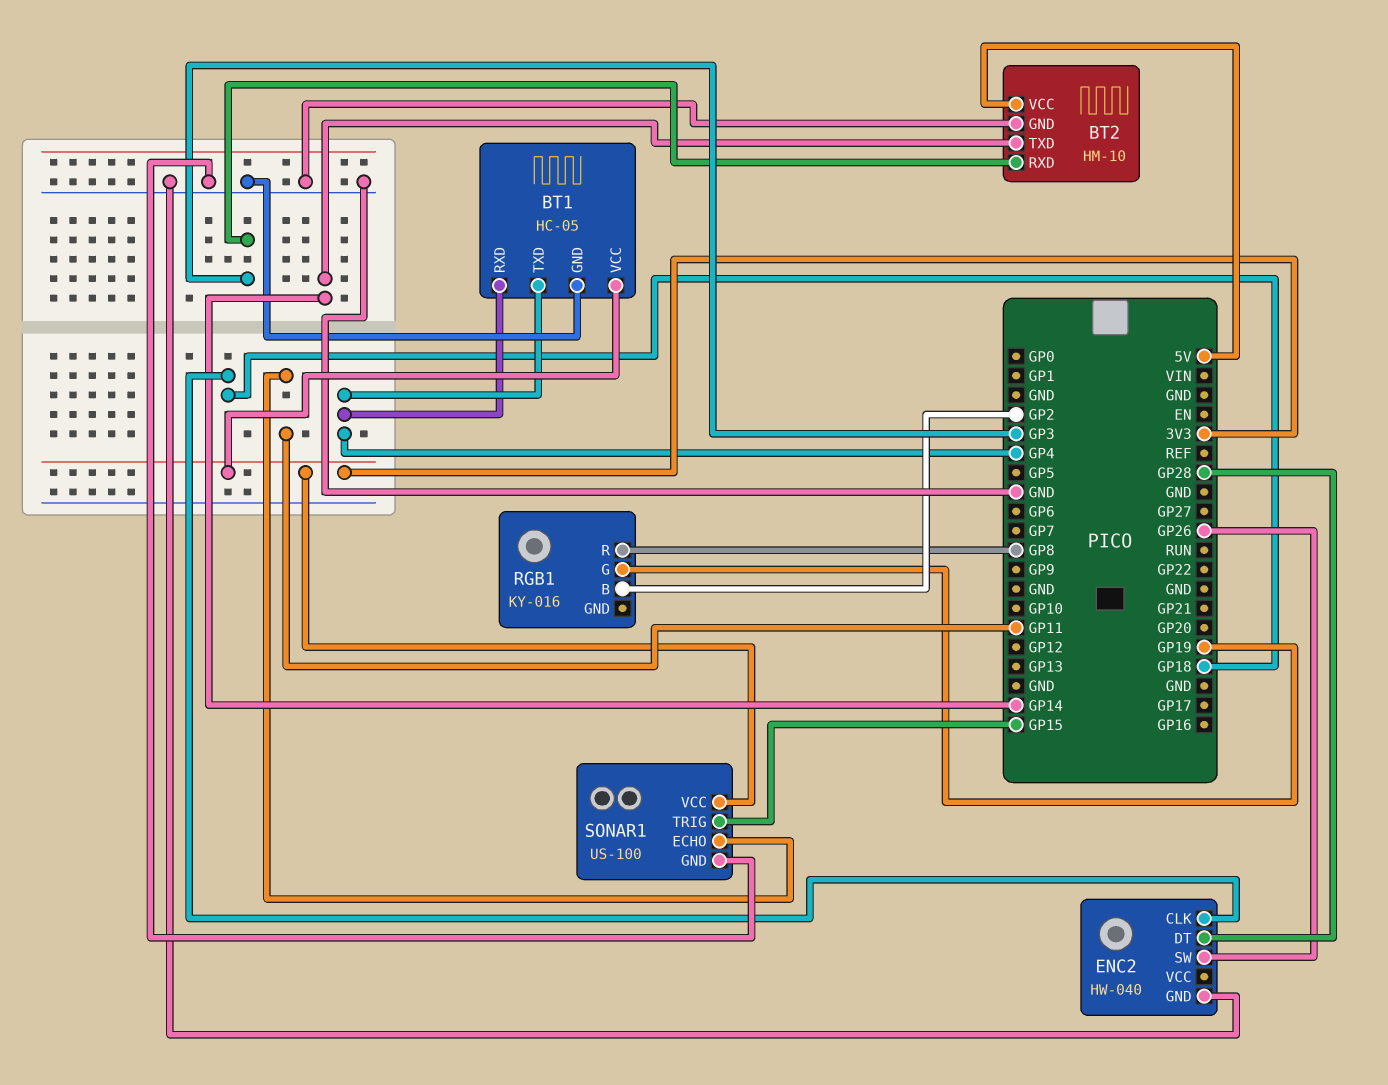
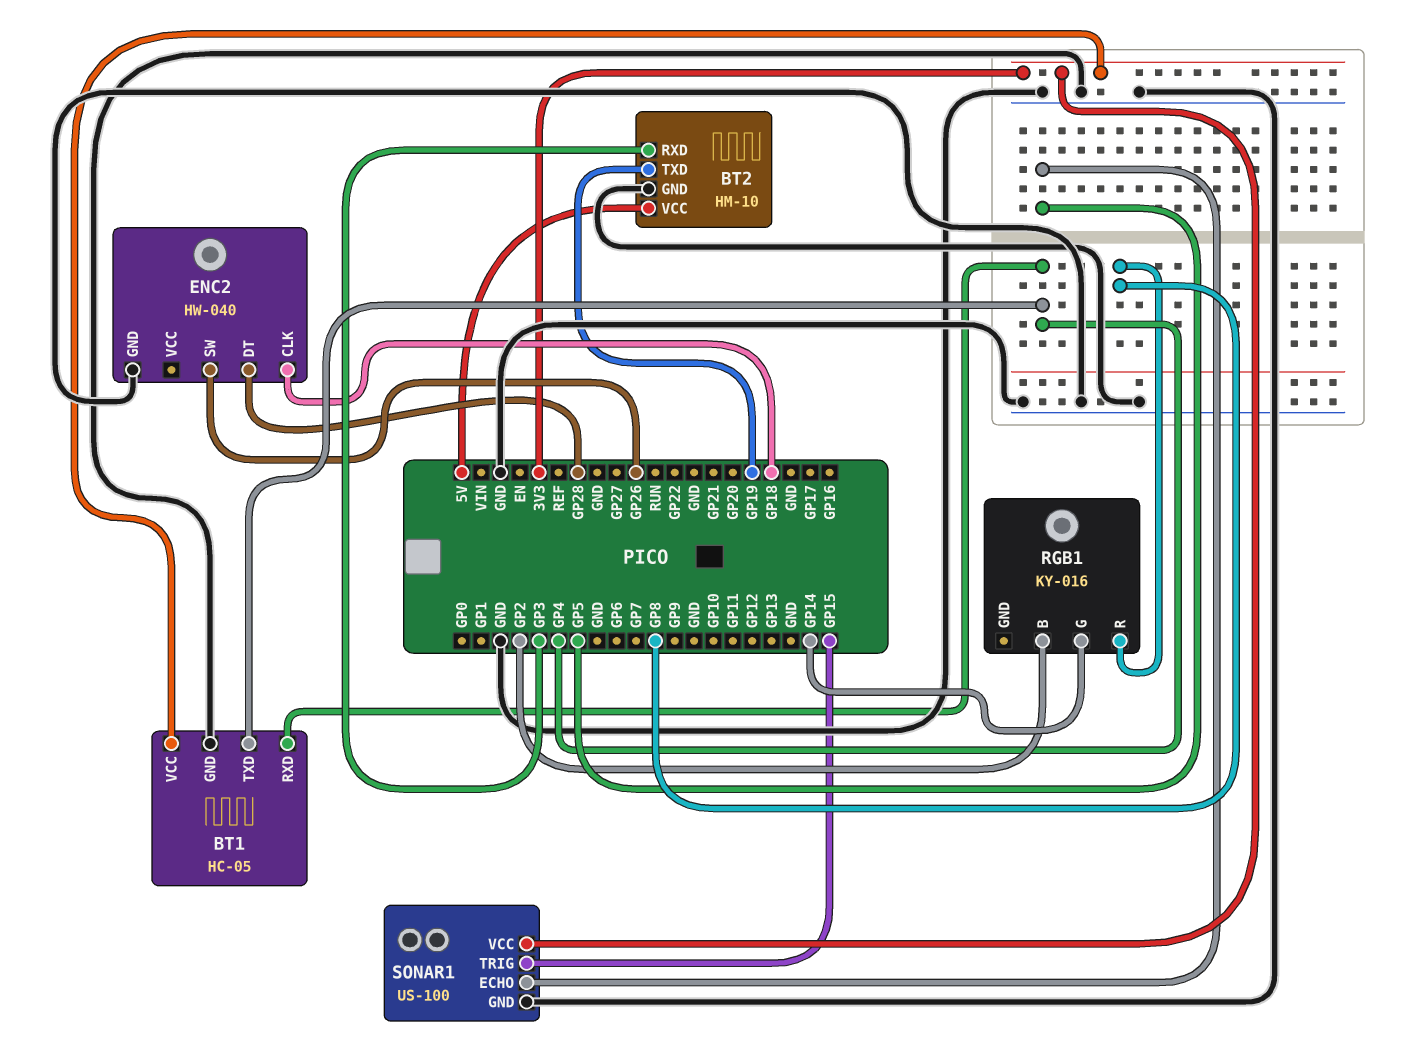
BT2 pin TXD: GP14 -> GP19
RGB1 pin G: GP19 -> GP14
SONAR1 pin ECHO: GP11 -> GP5

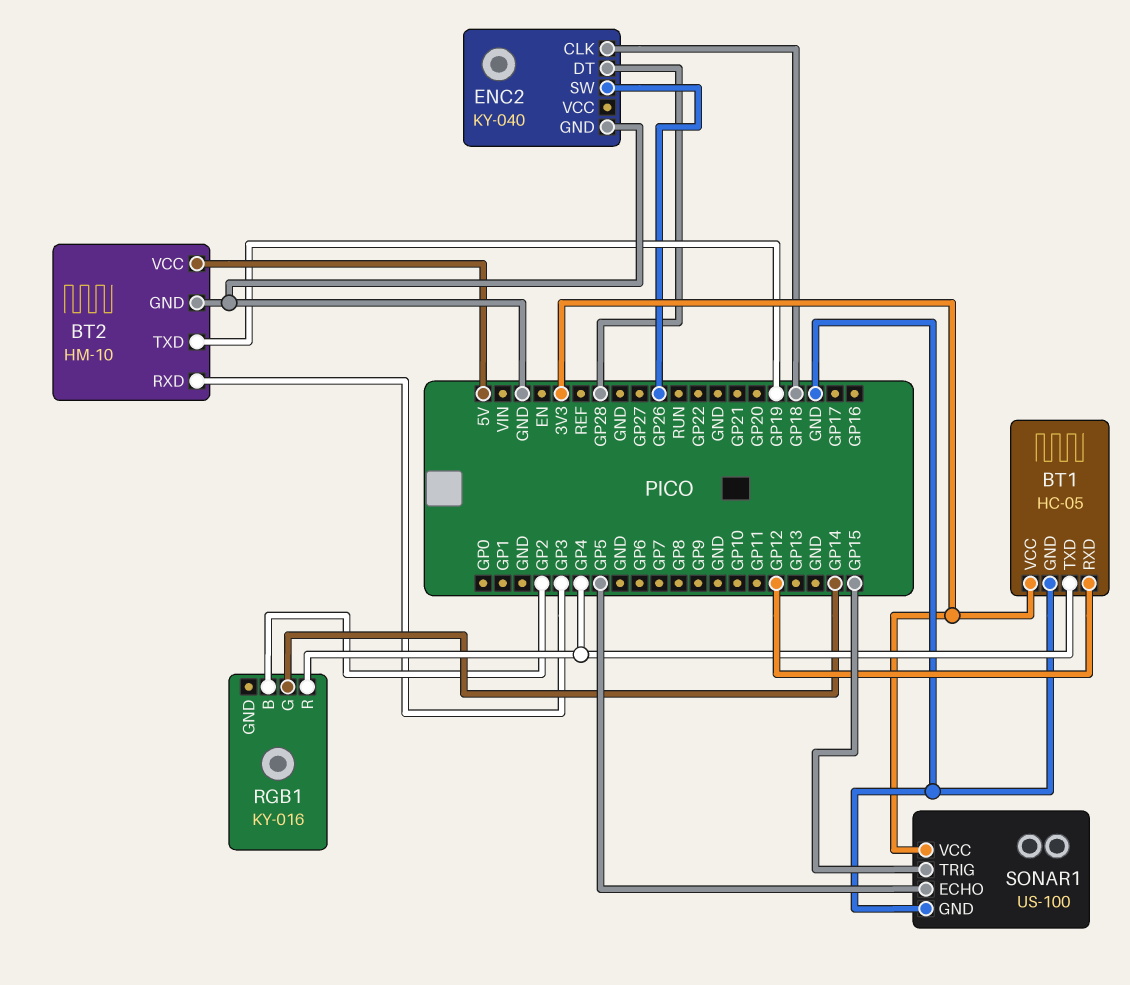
BT1 pin RXD: GP4 -> GP12
ENC2: HW-040 -> KY-040
RGB1 pin R: GP8 -> GP4

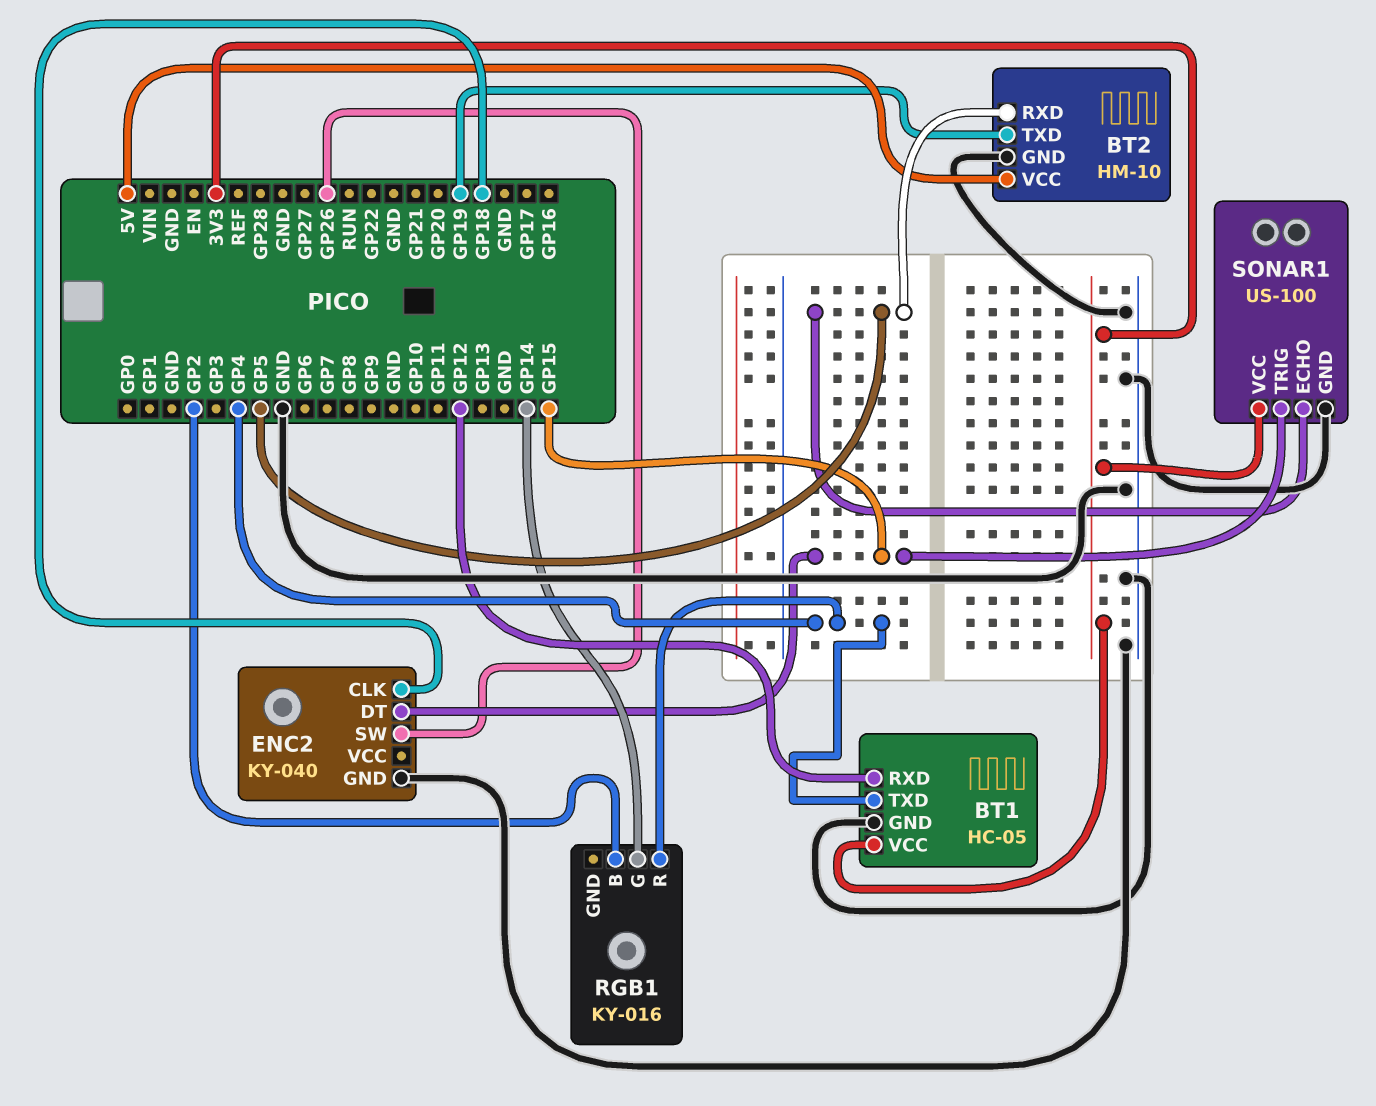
BT2 pin RXD: GP3 -> GP5
ENC2 pin DT: GP28 -> GP15

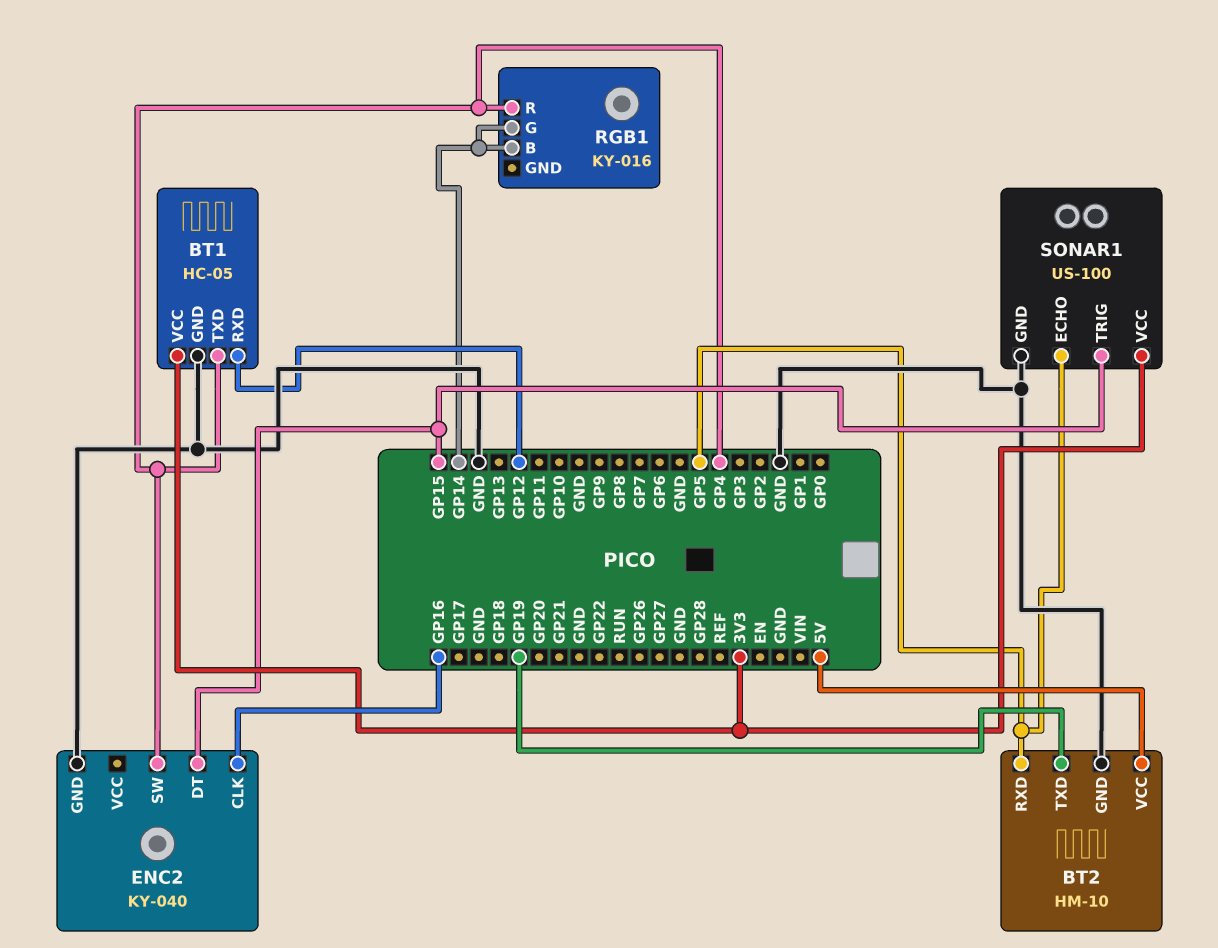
ENC2 pin CLK: GP18 -> GP16
ENC2 pin SW: GP26 -> GP4
RGB1 pin B: GP2 -> GP14

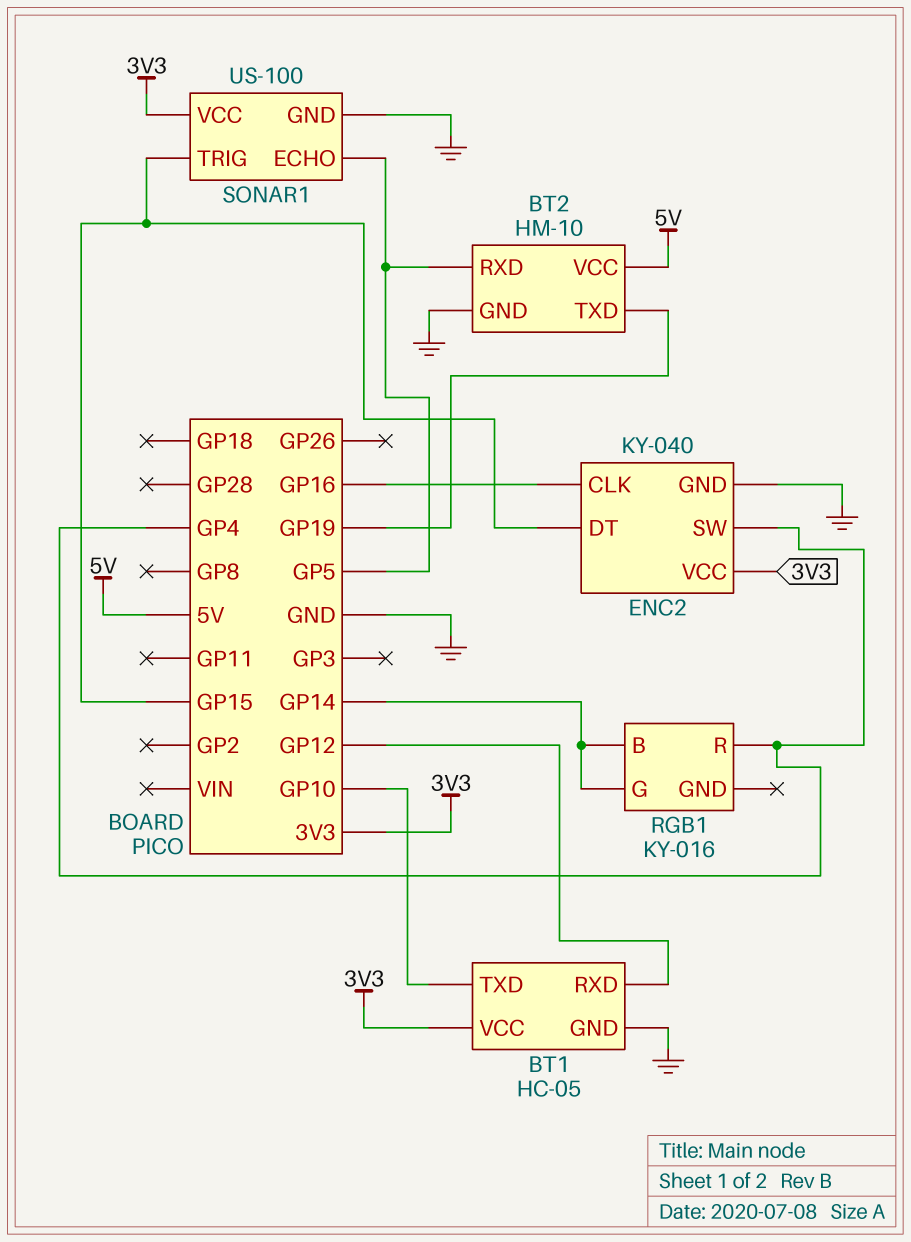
BT1 pin TXD: GP4 -> GP10
ENC2 pin VCC: none -> 3V3

